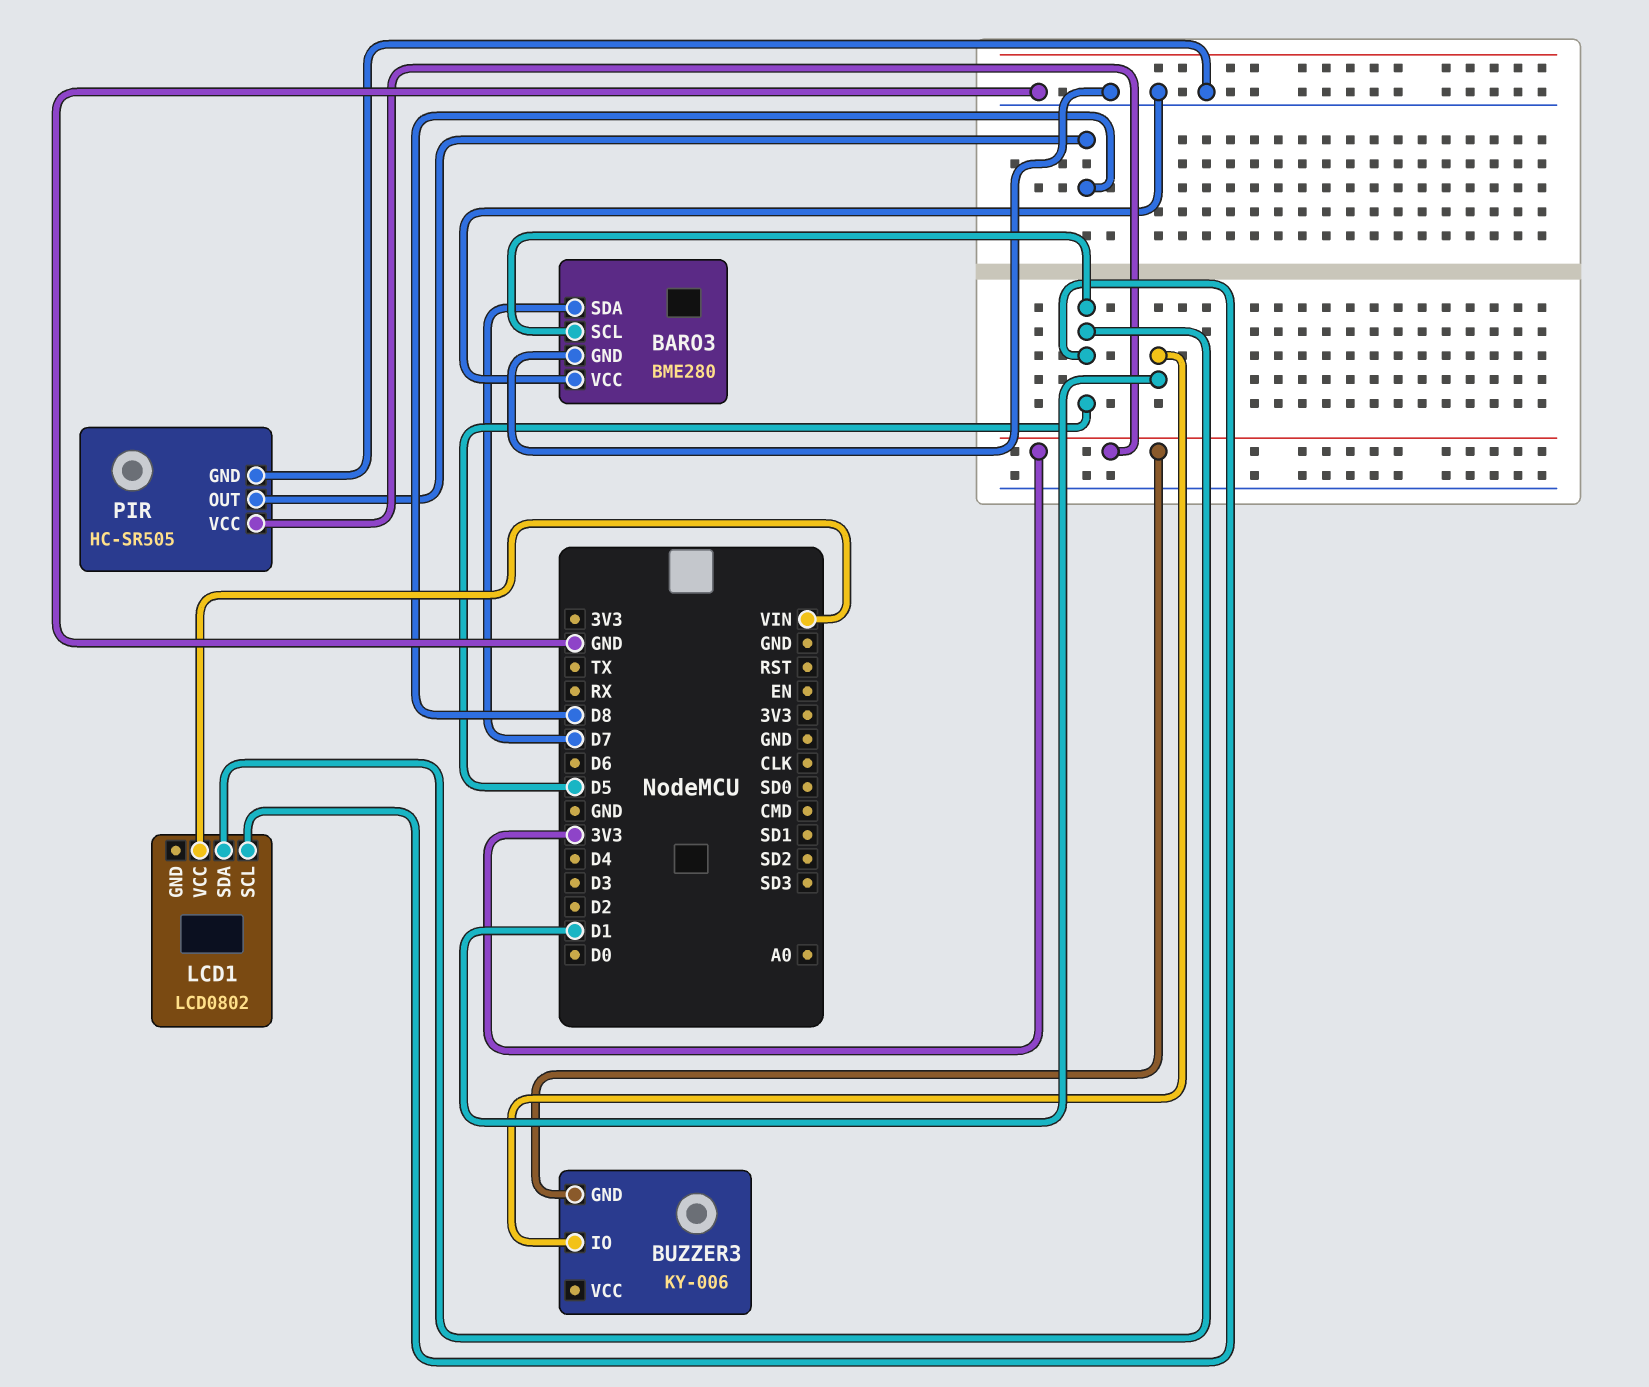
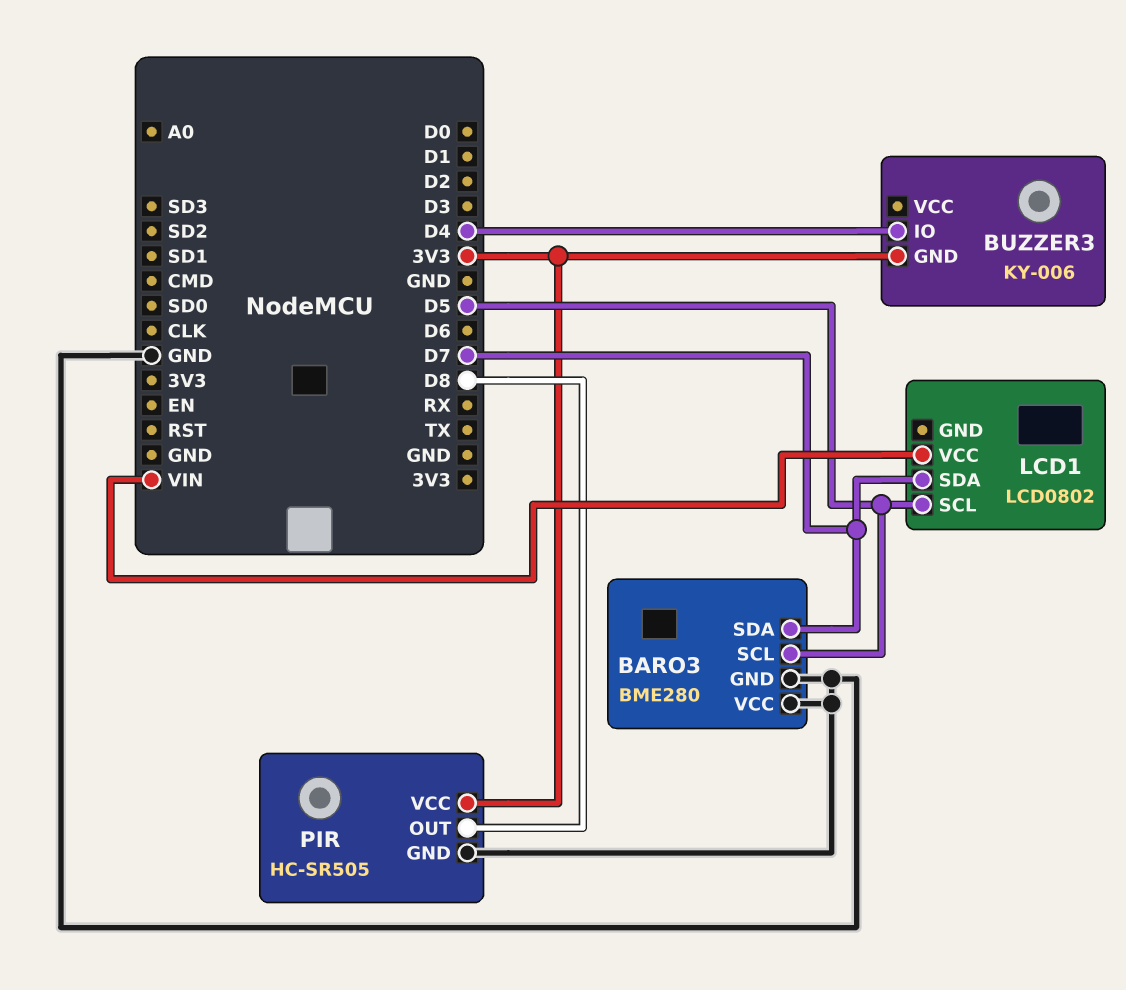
BUZZER3 pin IO: D1 -> D4
LCD1 pin SDA: D5 -> D7

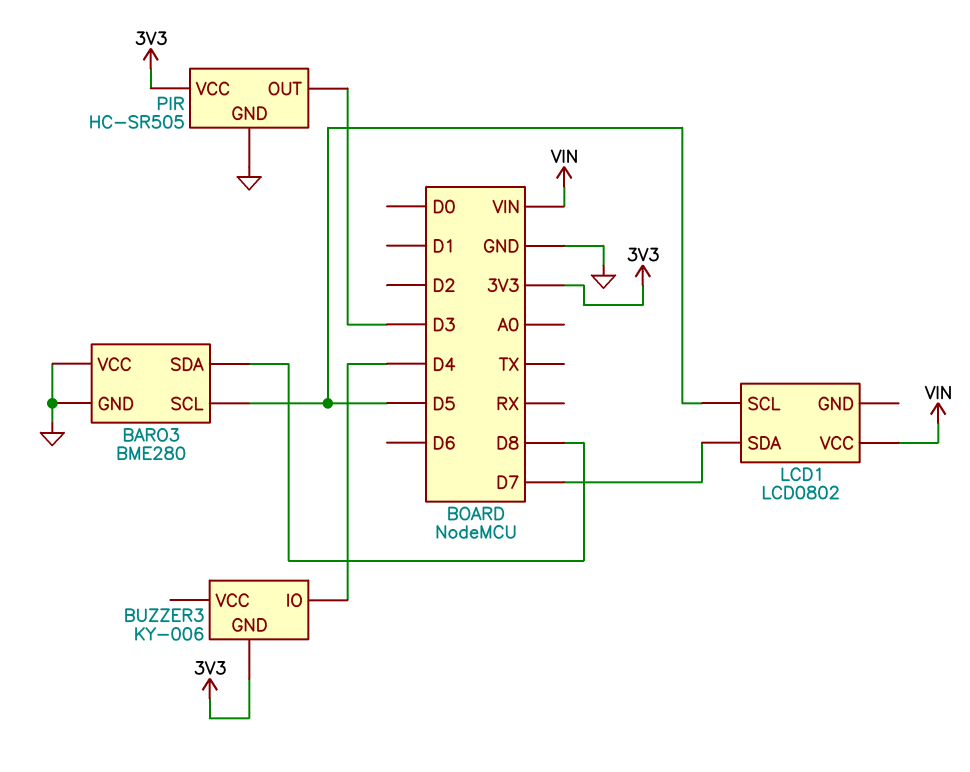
BARO3 pin SDA: D7 -> D8
PIR pin OUT: D8 -> D3

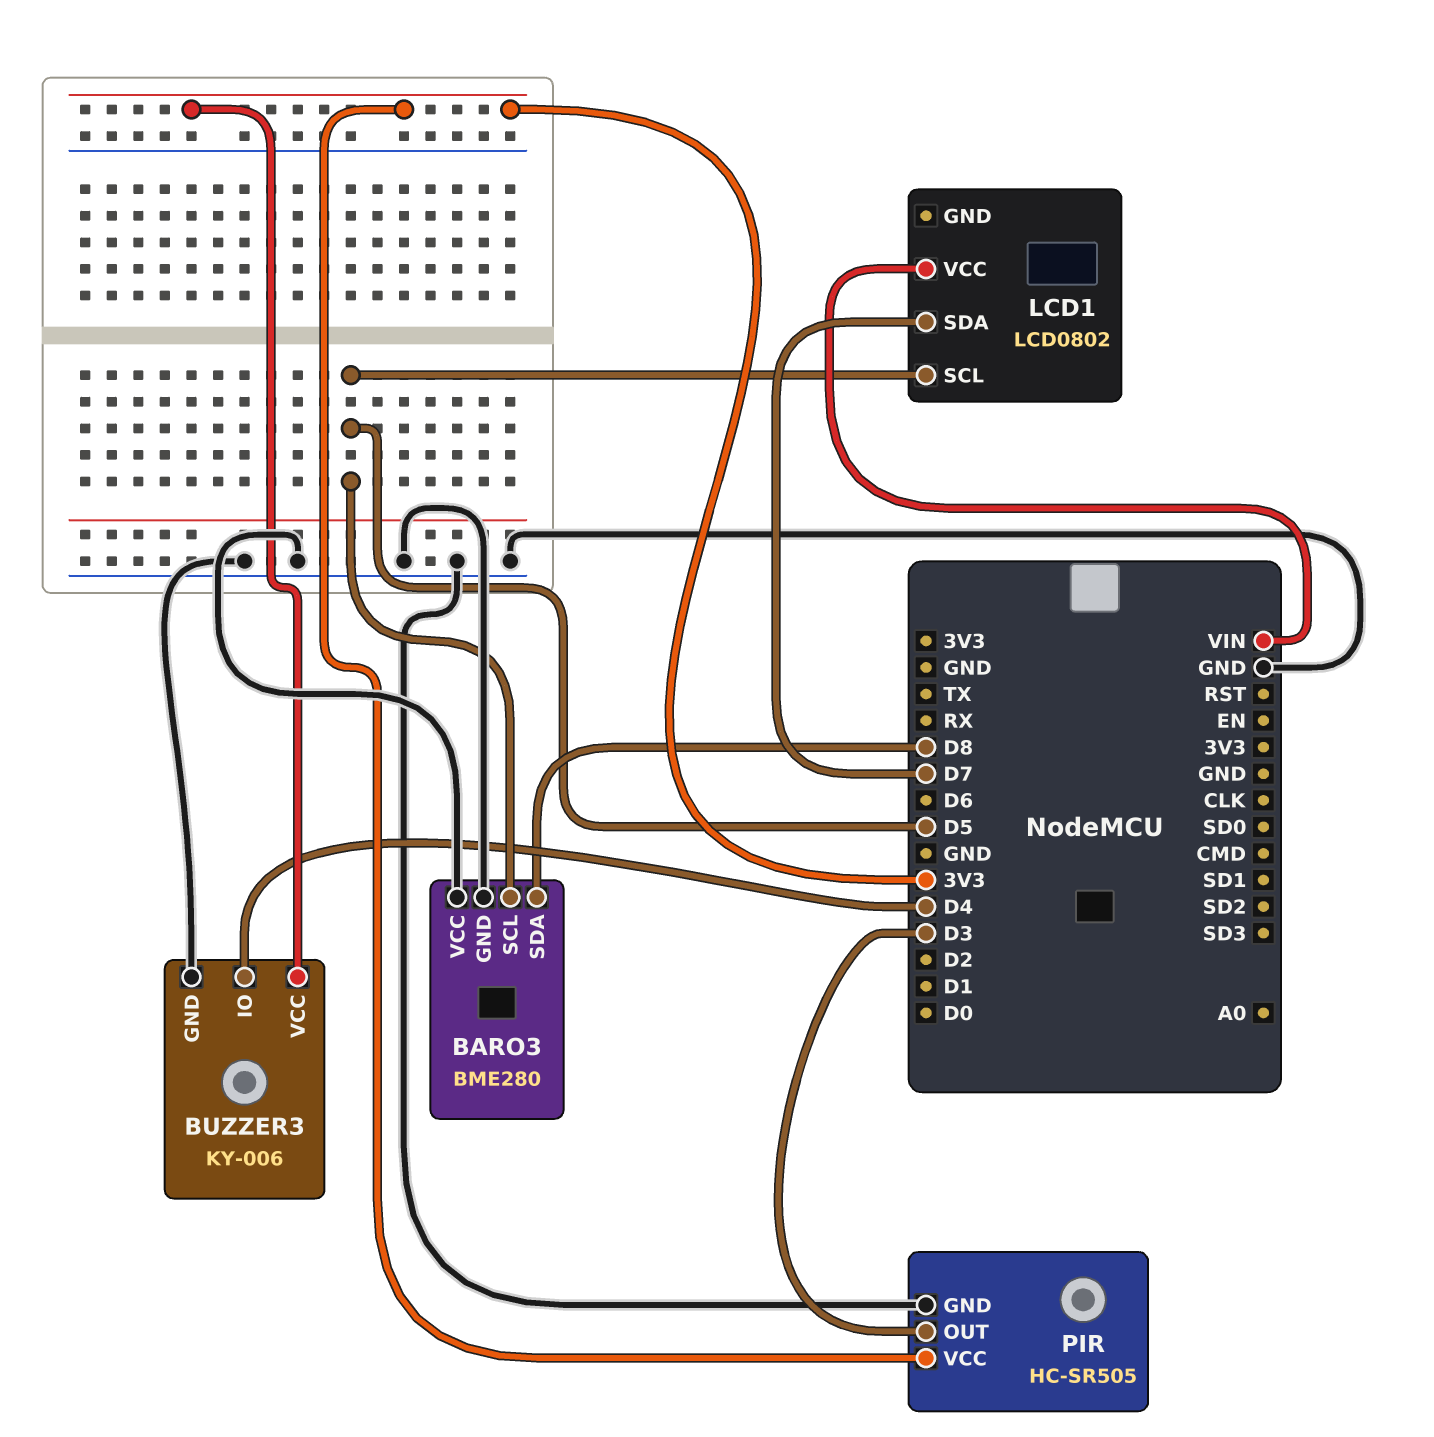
BUZZER3 pin GND: 3V3 -> GND
BUZZER3 pin VCC: none -> 3V3

